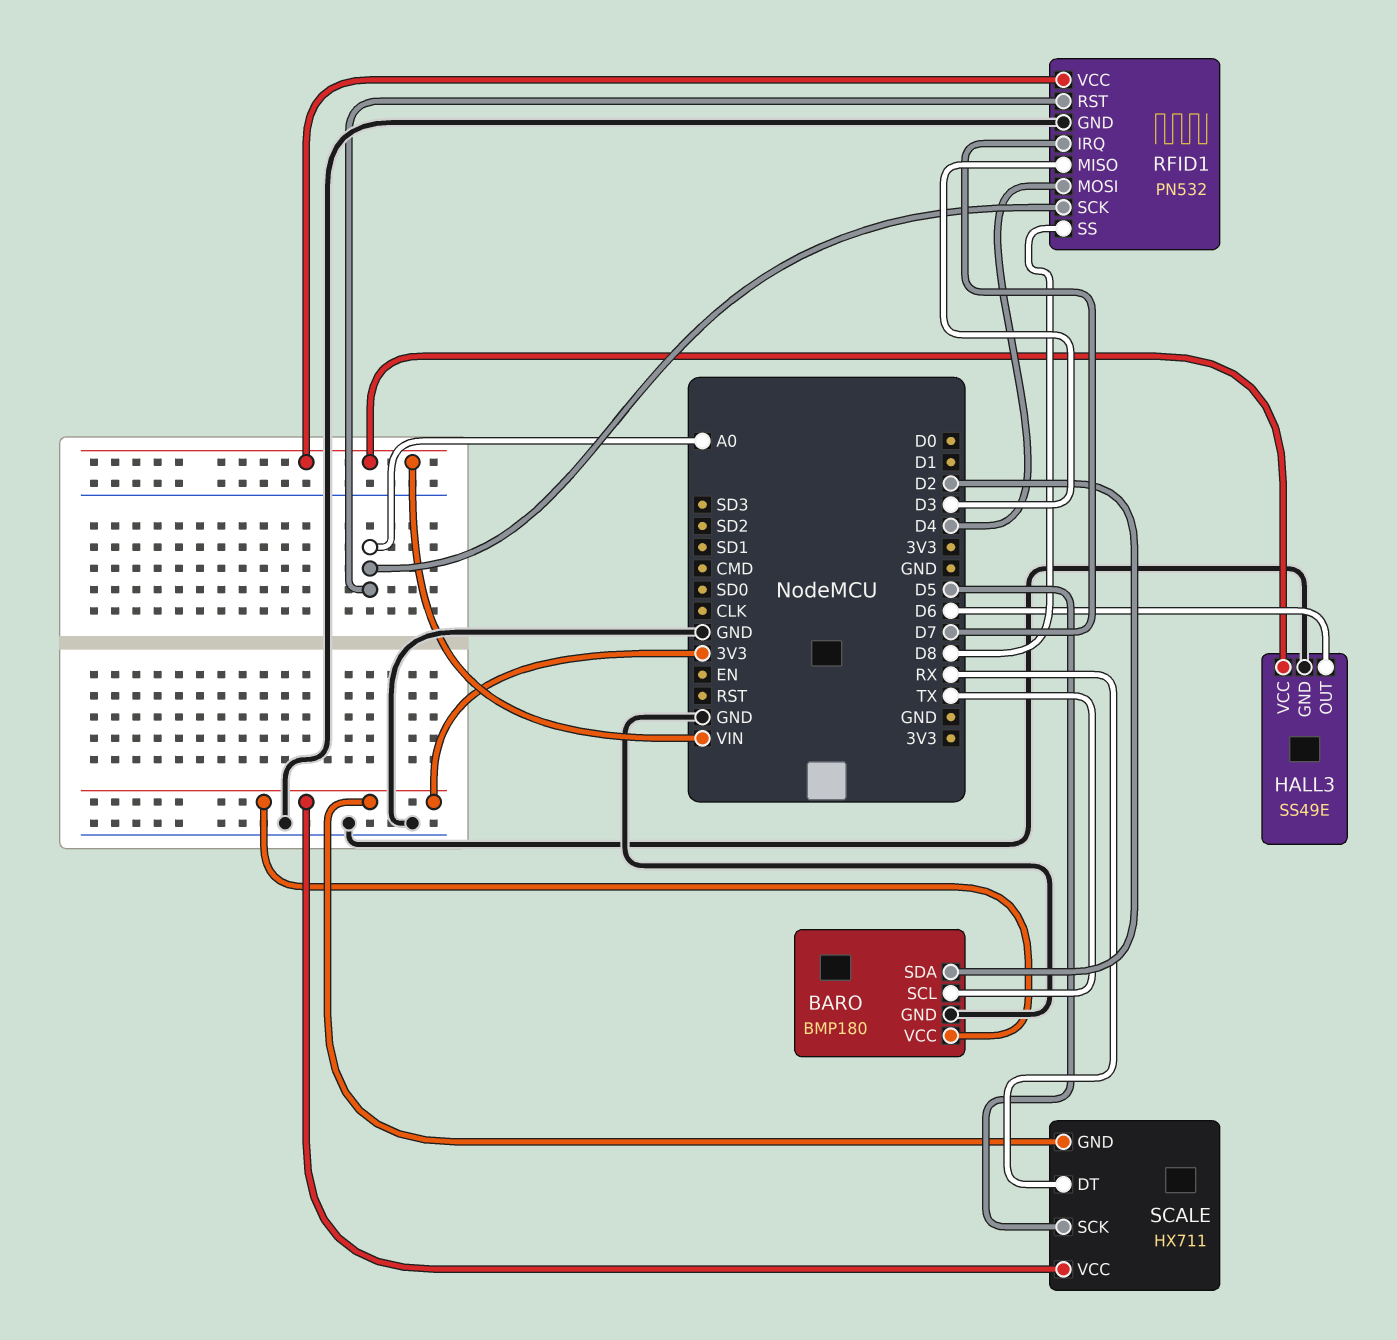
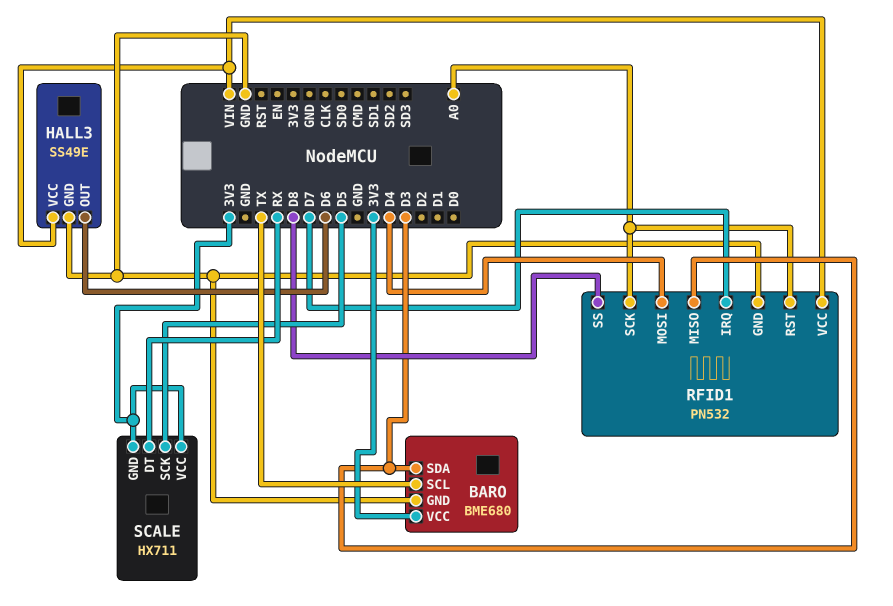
BARO: BMP180 -> BME680
BARO pin SDA: D2 -> D3

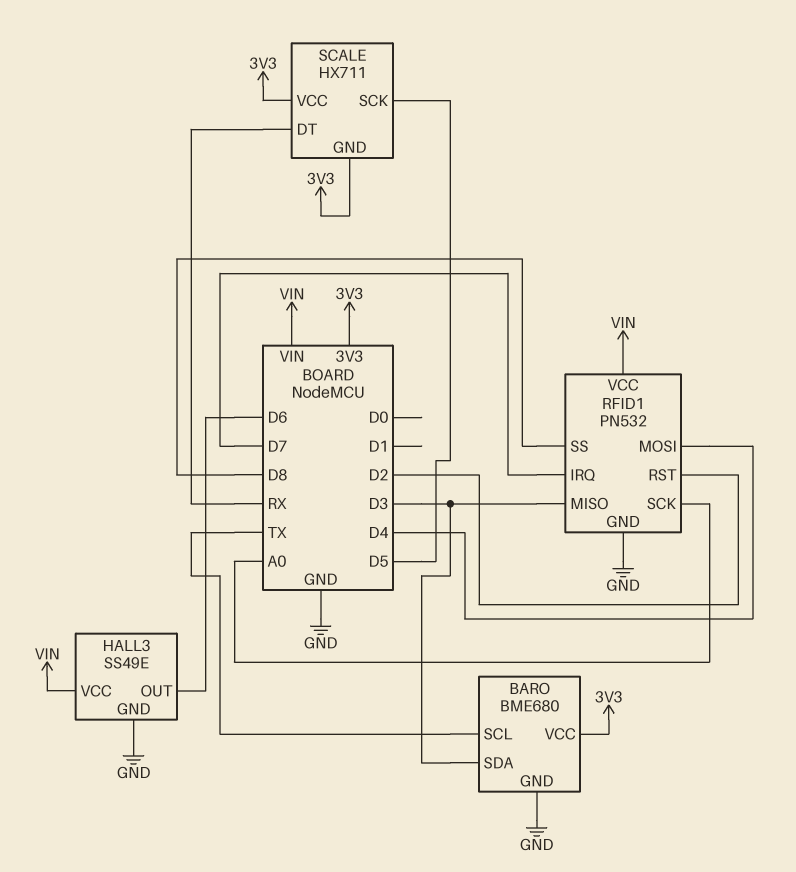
RFID1 pin RST: A0 -> D2

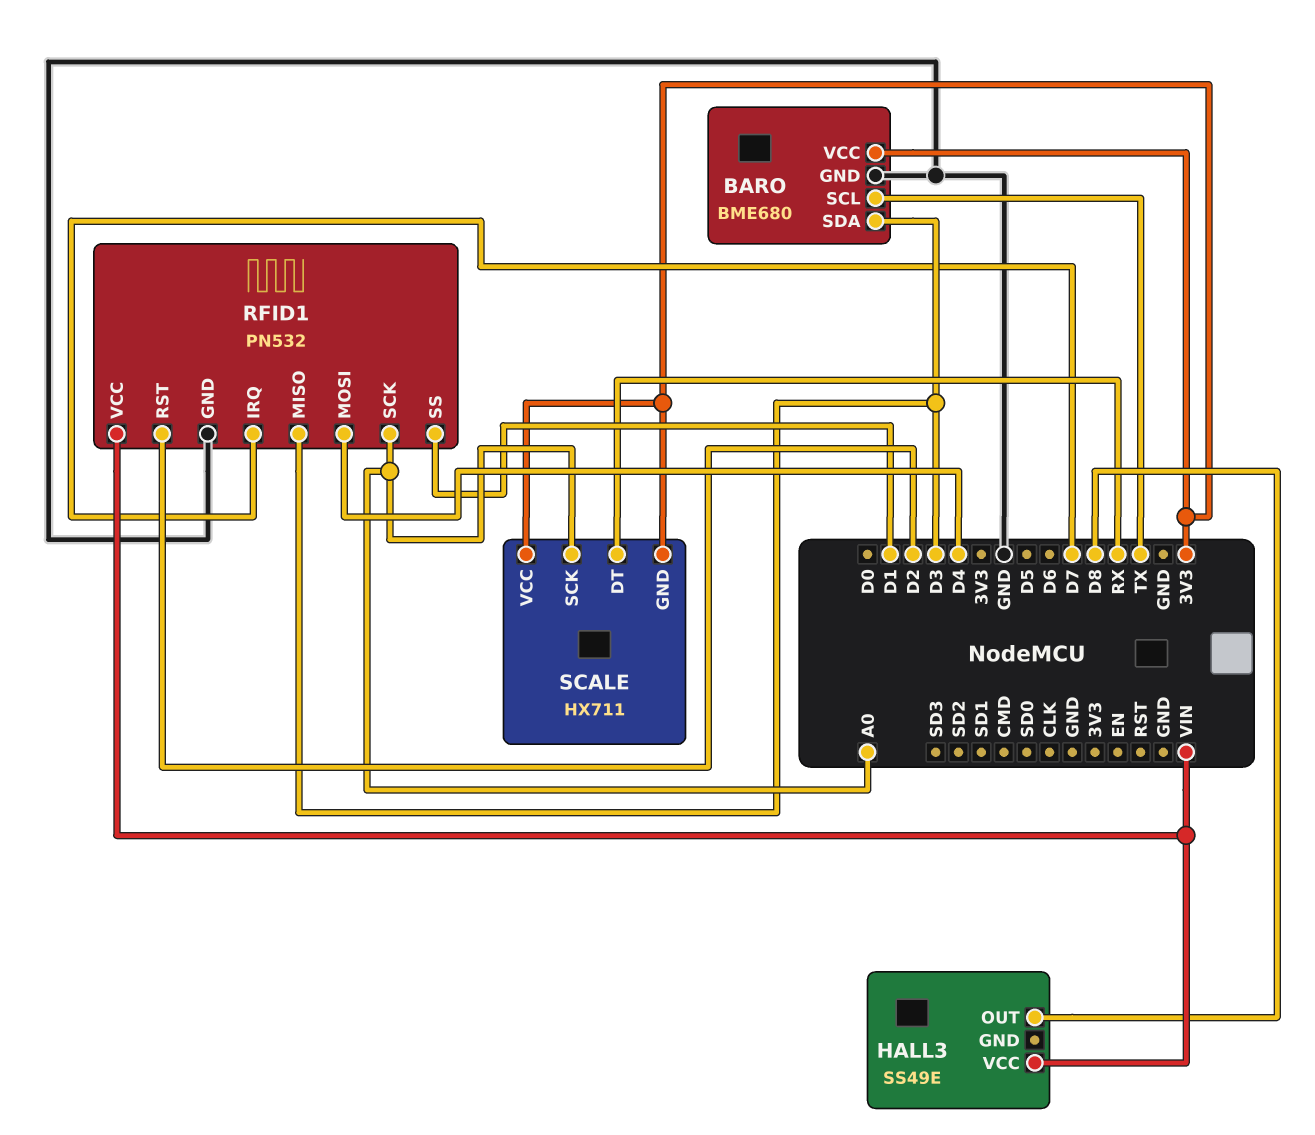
HALL3 pin GND: GND -> none
HALL3 pin OUT: D6 -> D8
RFID1 pin SS: D8 -> D1
SCALE pin SCK: D5 -> A0

